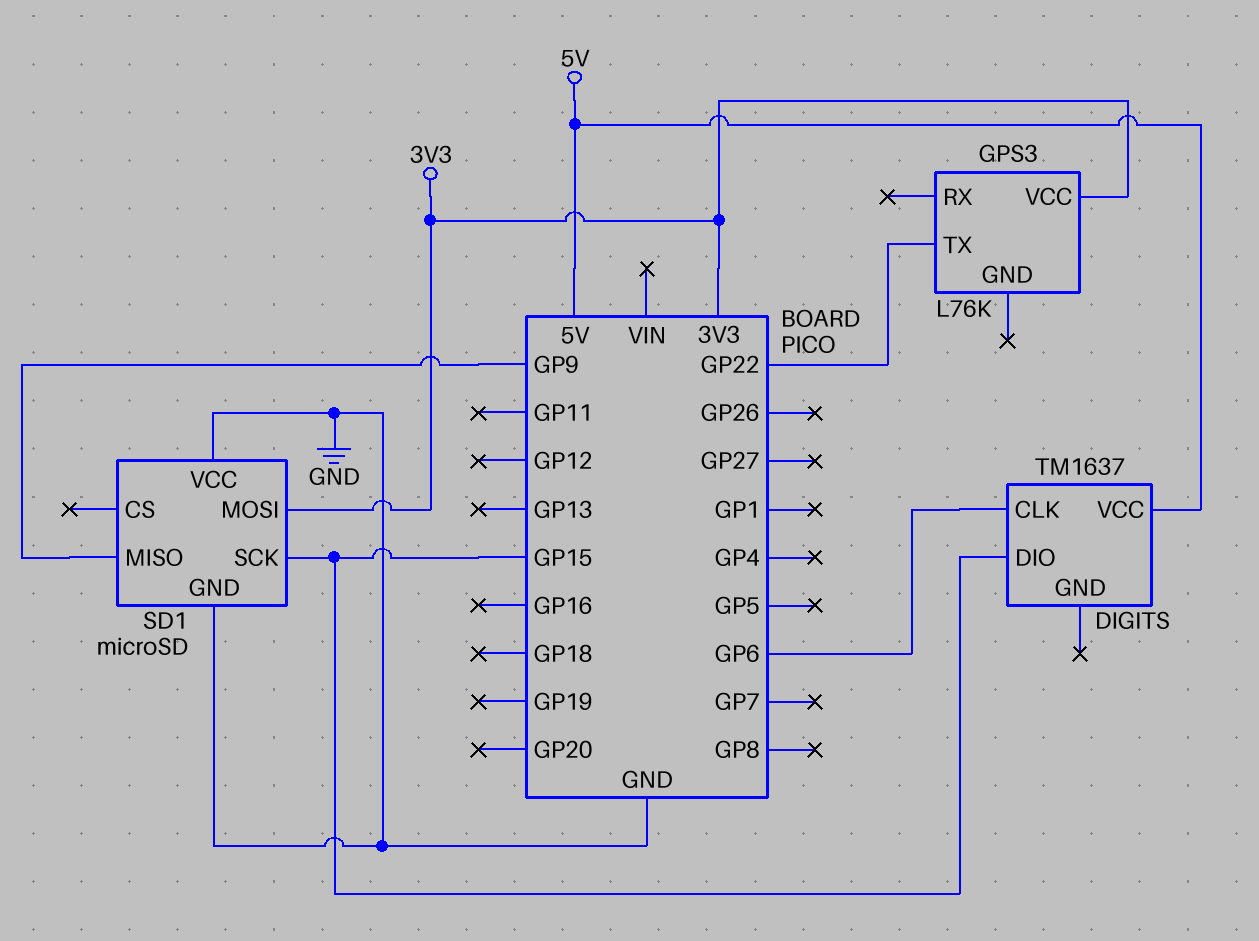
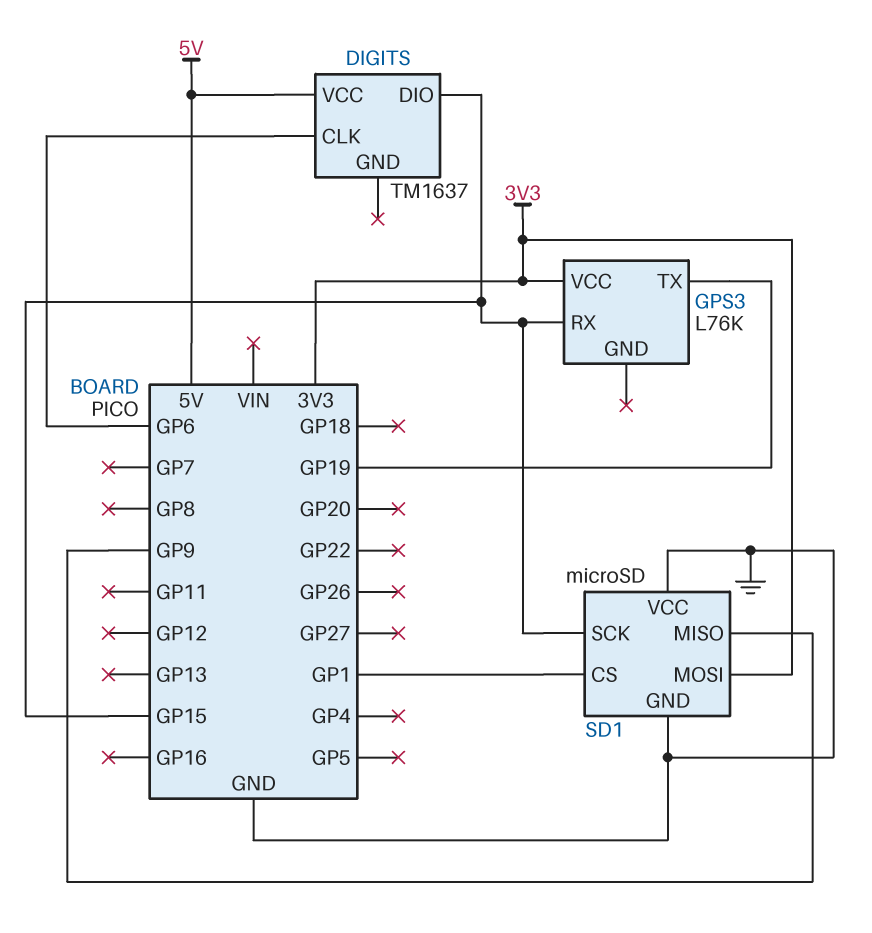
GPS3 pin RX: none -> GP15
GPS3 pin TX: GP22 -> GP19
SD1 pin CS: none -> GP1

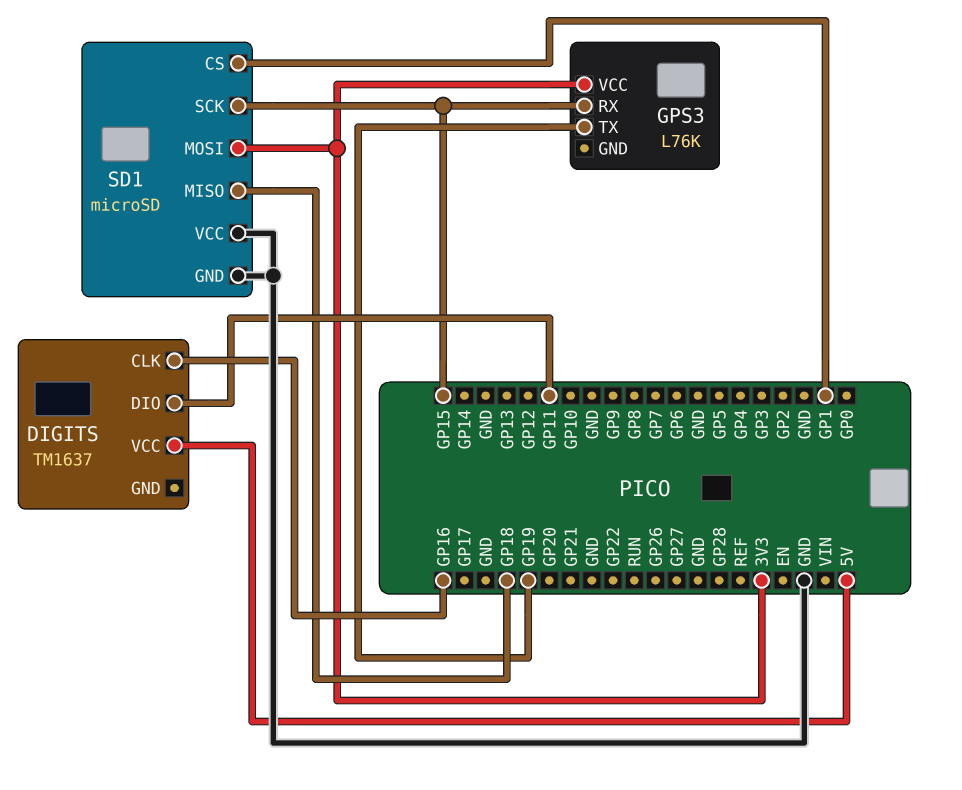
DIGITS pin CLK: GP6 -> GP16
DIGITS pin DIO: GP15 -> GP11
SD1 pin MISO: GP9 -> GP18

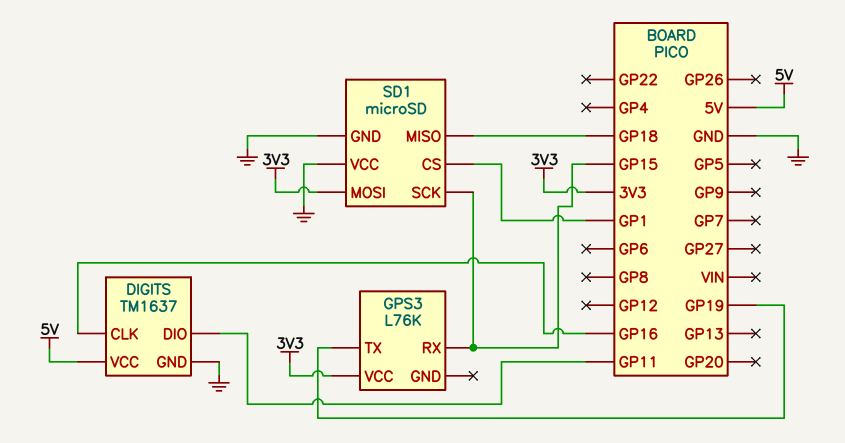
DIGITS pin GND: none -> GND

